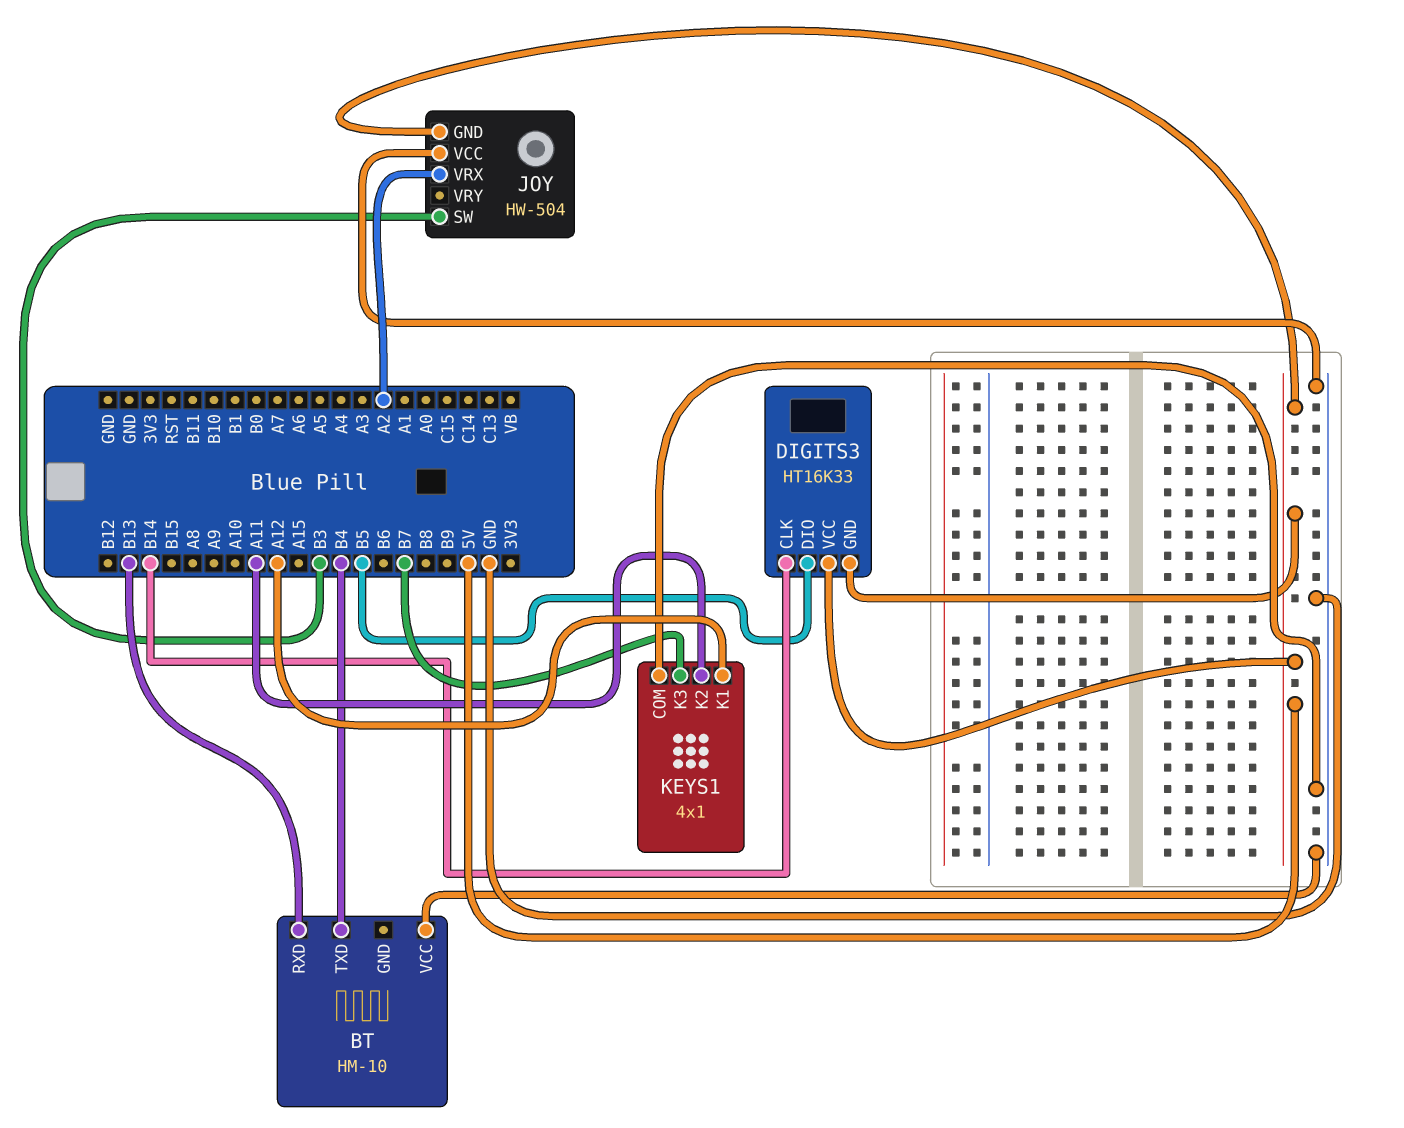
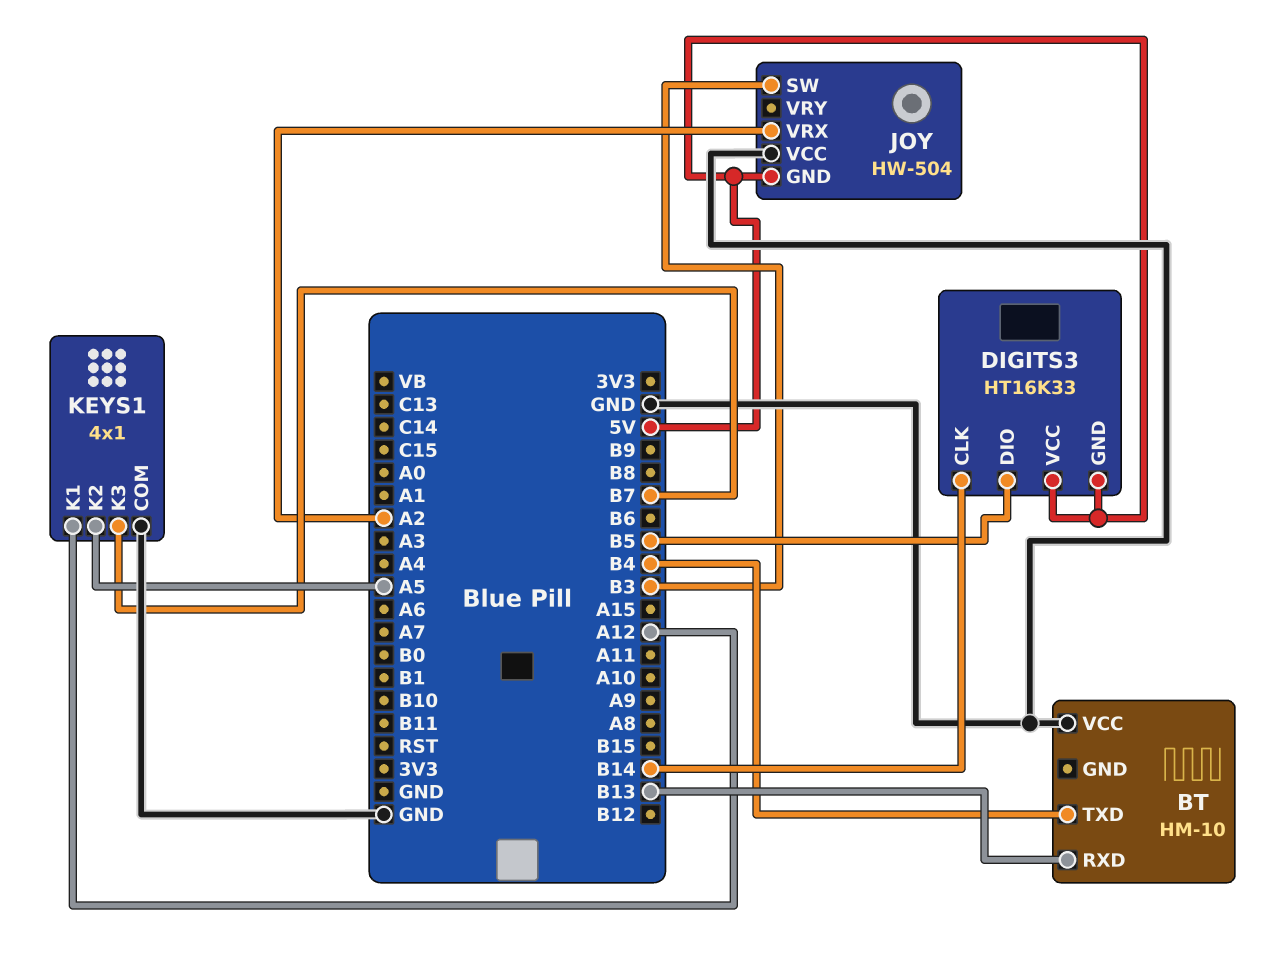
KEYS1 pin K2: A11 -> A5

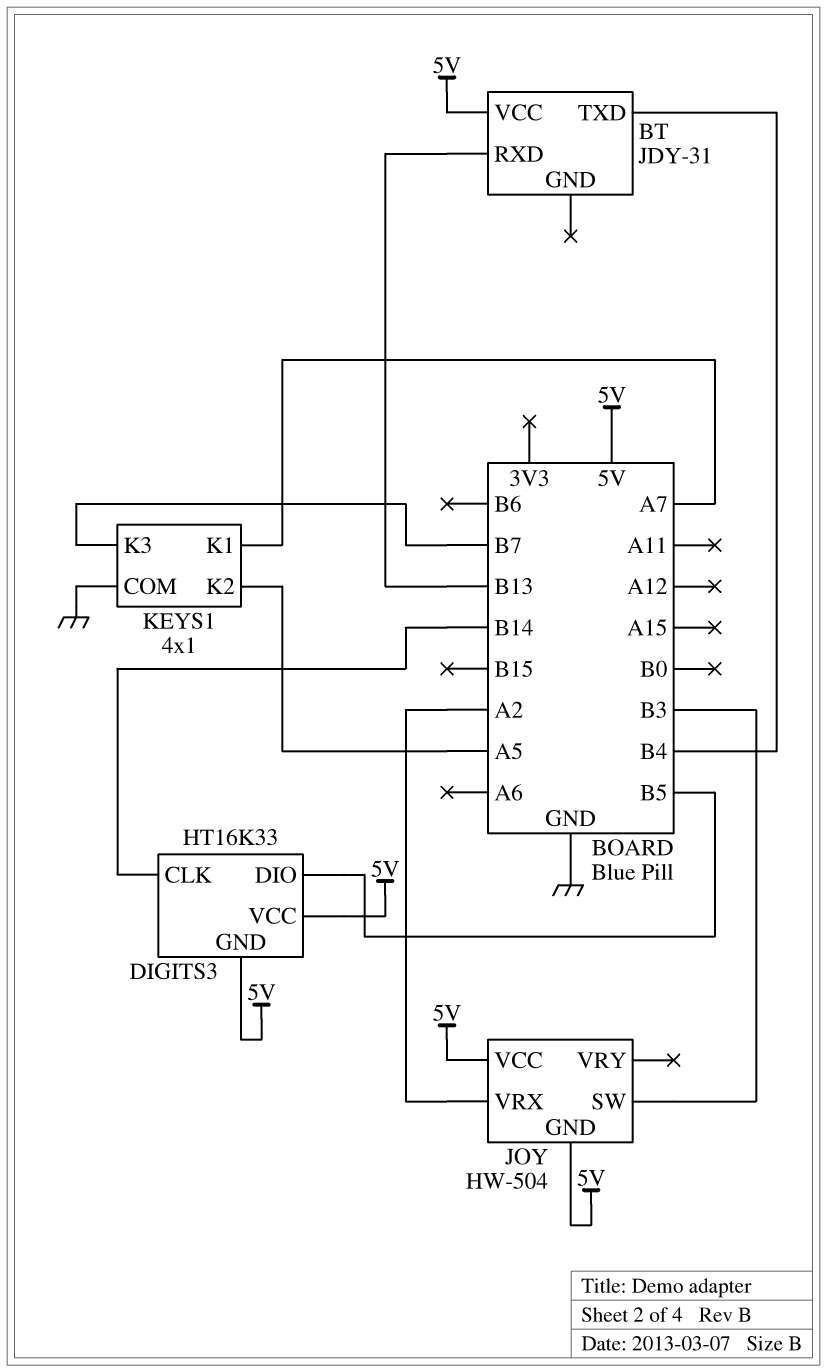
BT: HM-10 -> JDY-31
BT pin VCC: GND -> 5V
JOY pin VCC: GND -> 5V
KEYS1 pin K1: A12 -> A7

